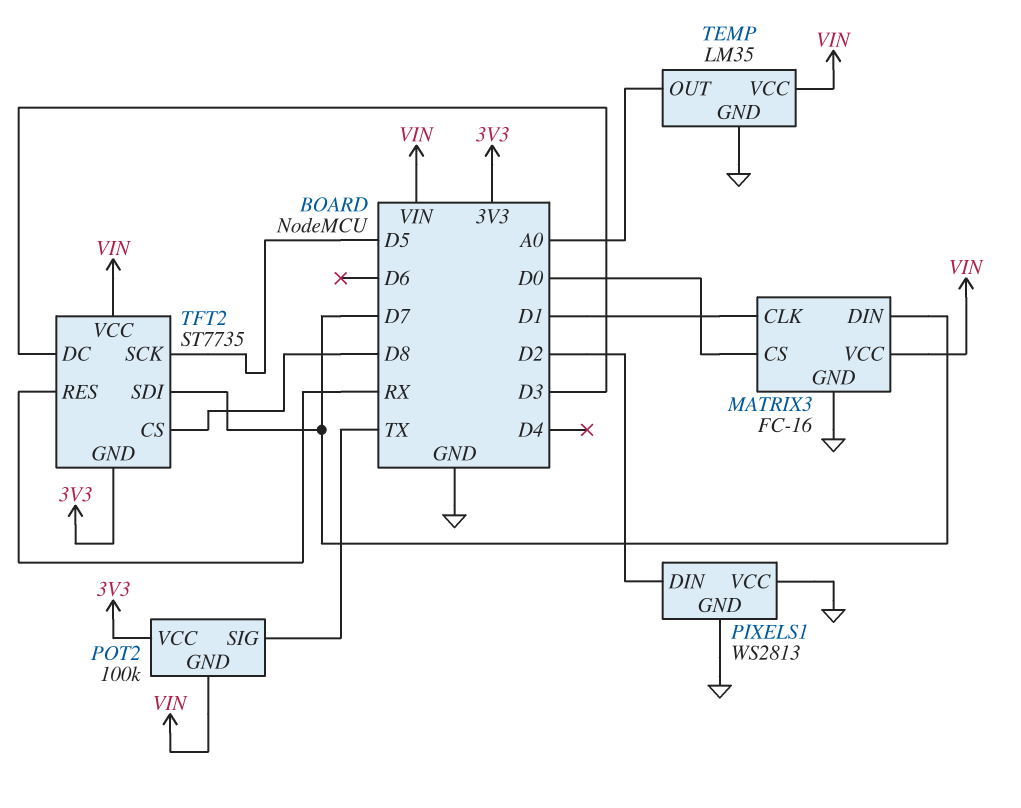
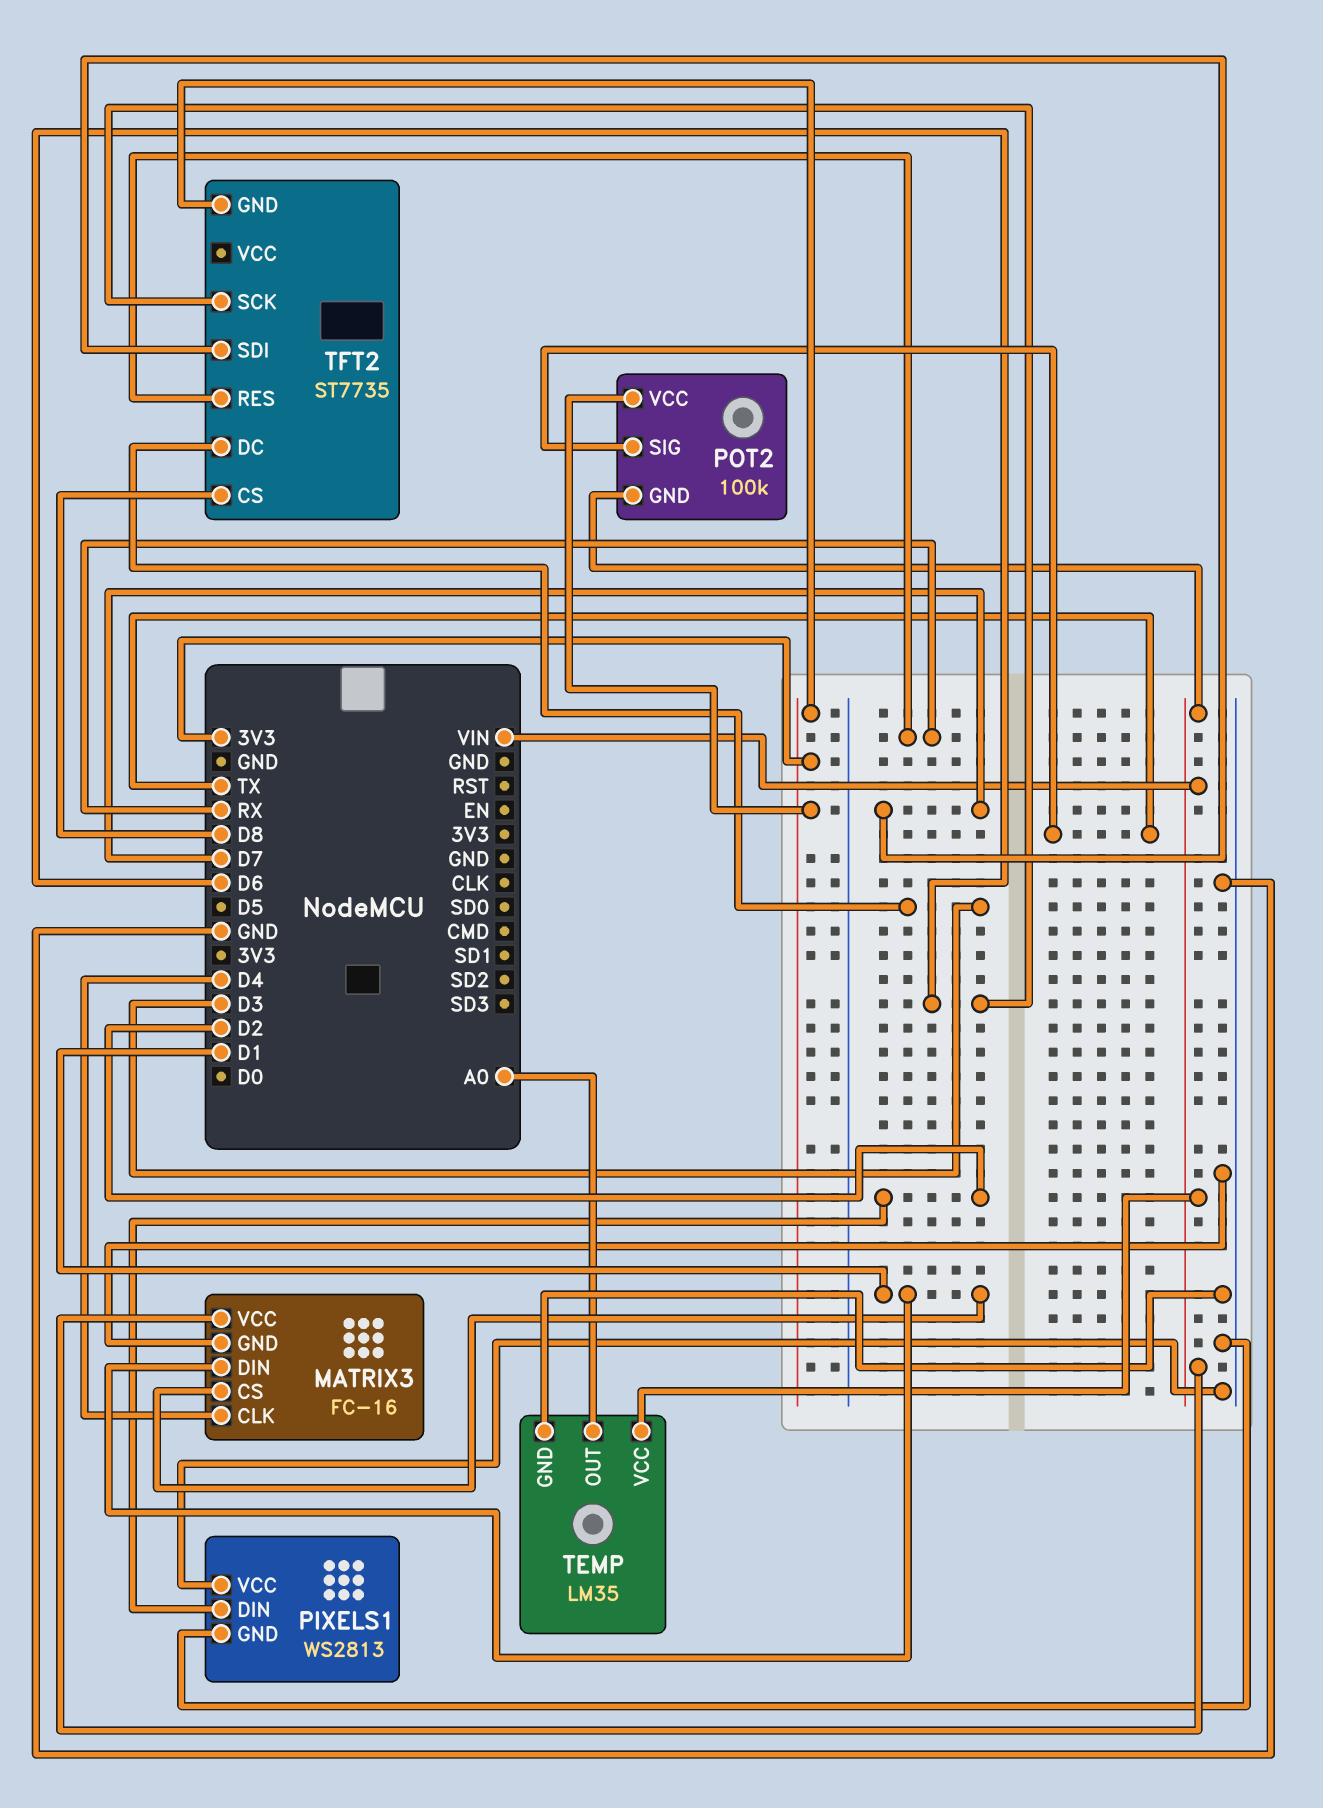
MATRIX3 pin CLK: D1 -> D4
MATRIX3 pin CS: D0 -> D1
MATRIX3 pin DIN: D7 -> D1
TFT2 pin SCK: D5 -> D6
TFT2 pin VCC: VIN -> none

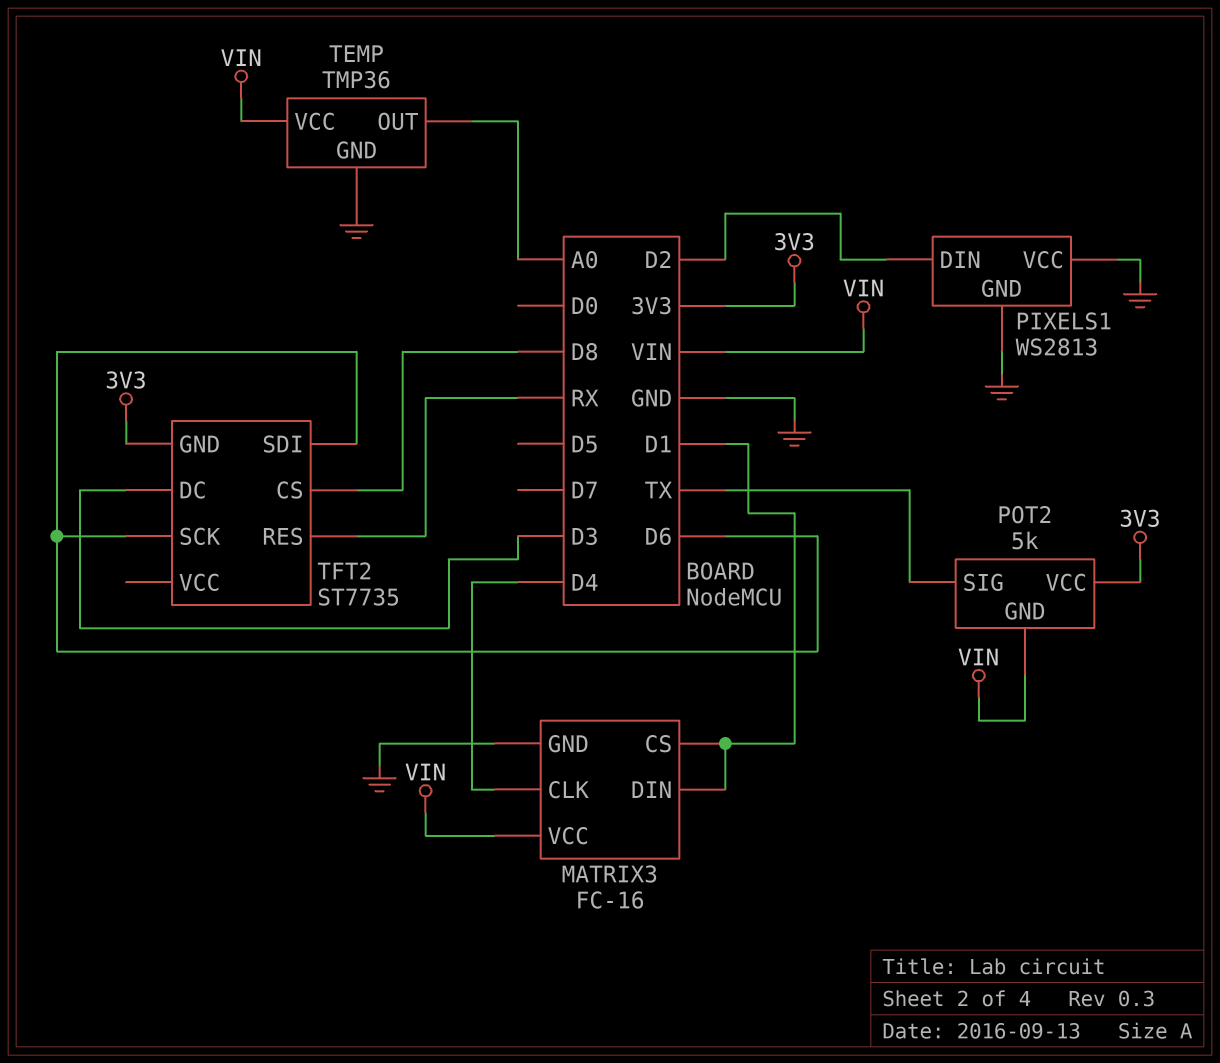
POT2: 100k -> 5k
TEMP: LM35 -> TMP36
TFT2 pin SDI: D7 -> D6

